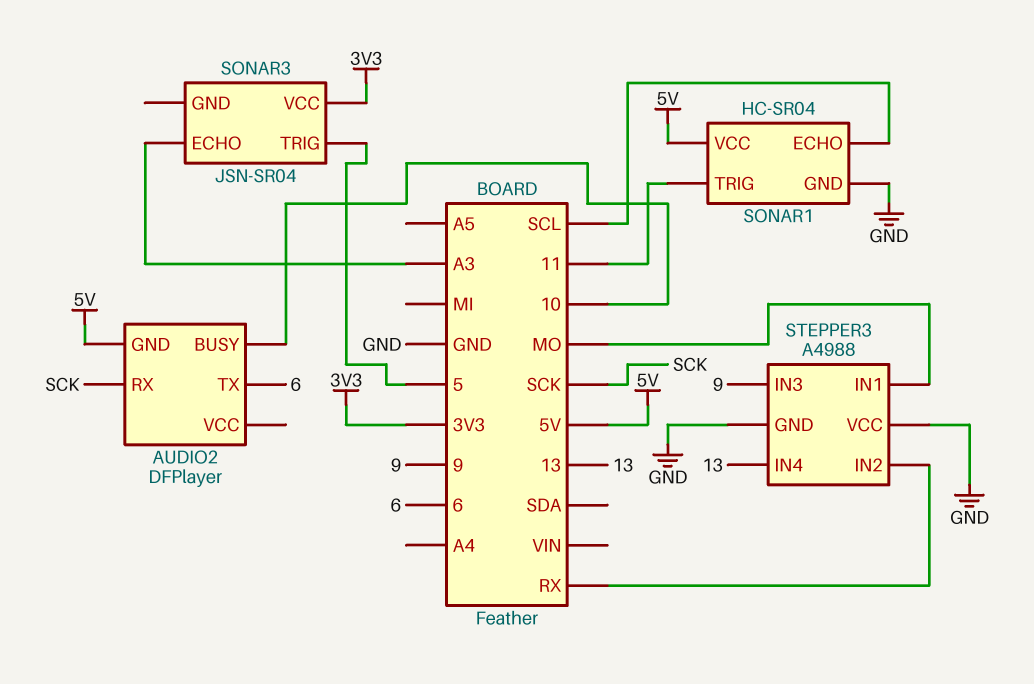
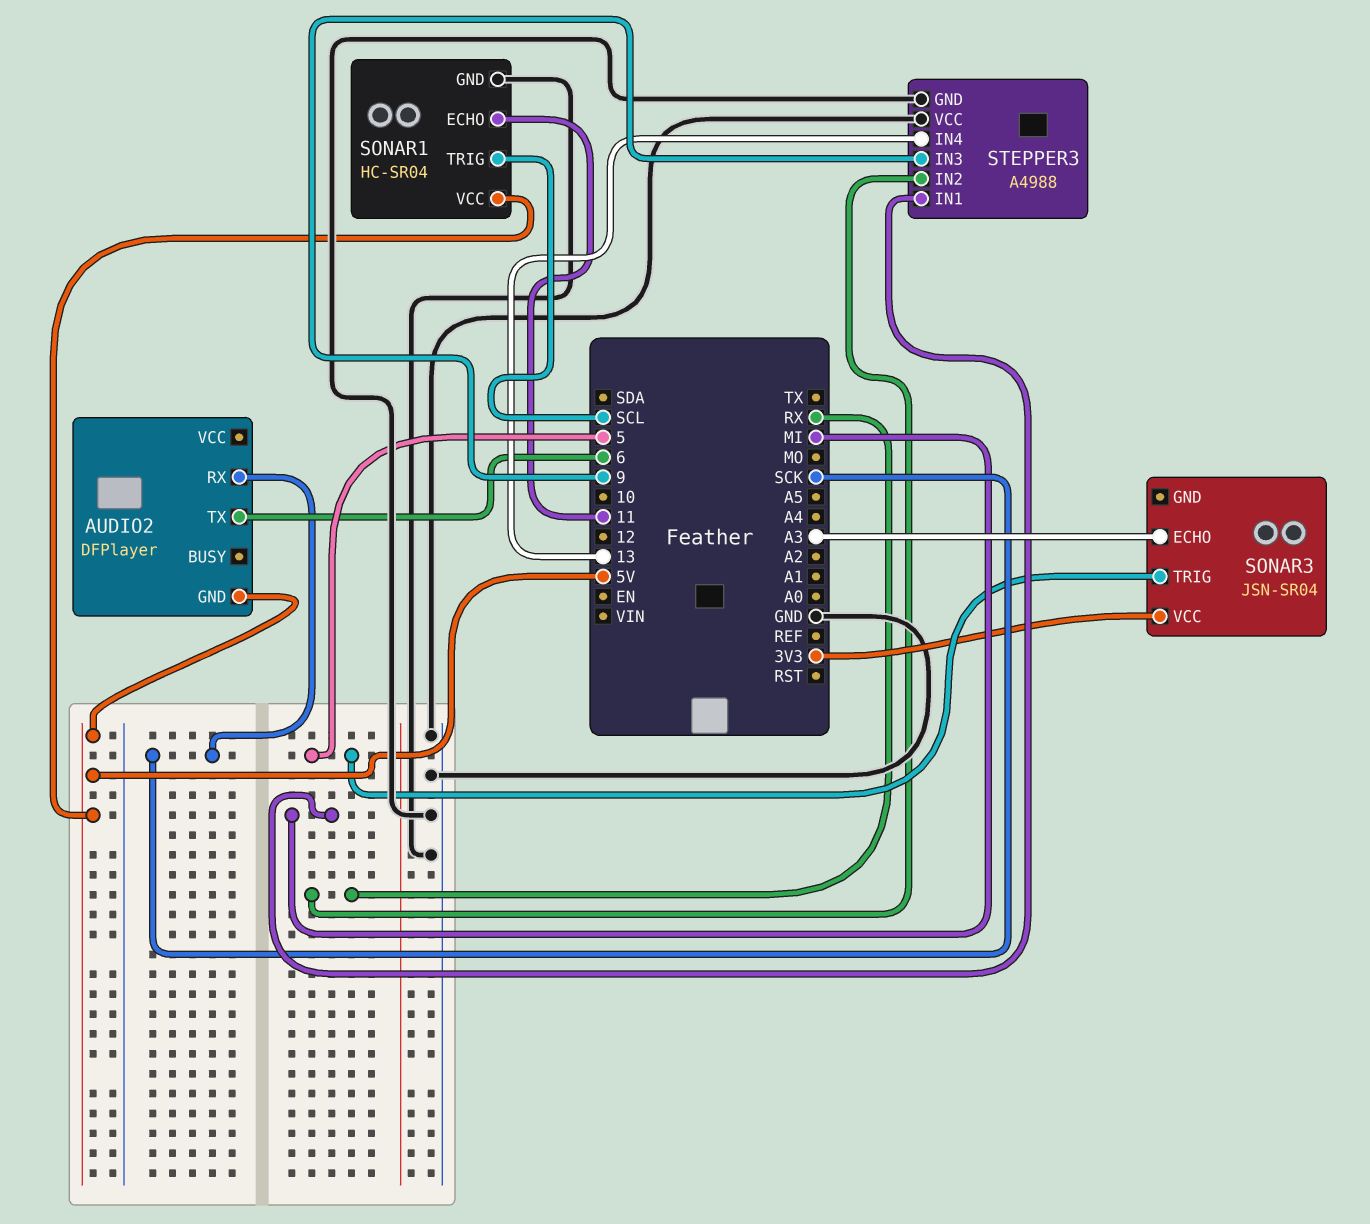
AUDIO2 pin BUSY: 10 -> none
SONAR1 pin ECHO: SCL -> 11
SONAR1 pin TRIG: 11 -> SCL
STEPPER3 pin IN1: MO -> MI

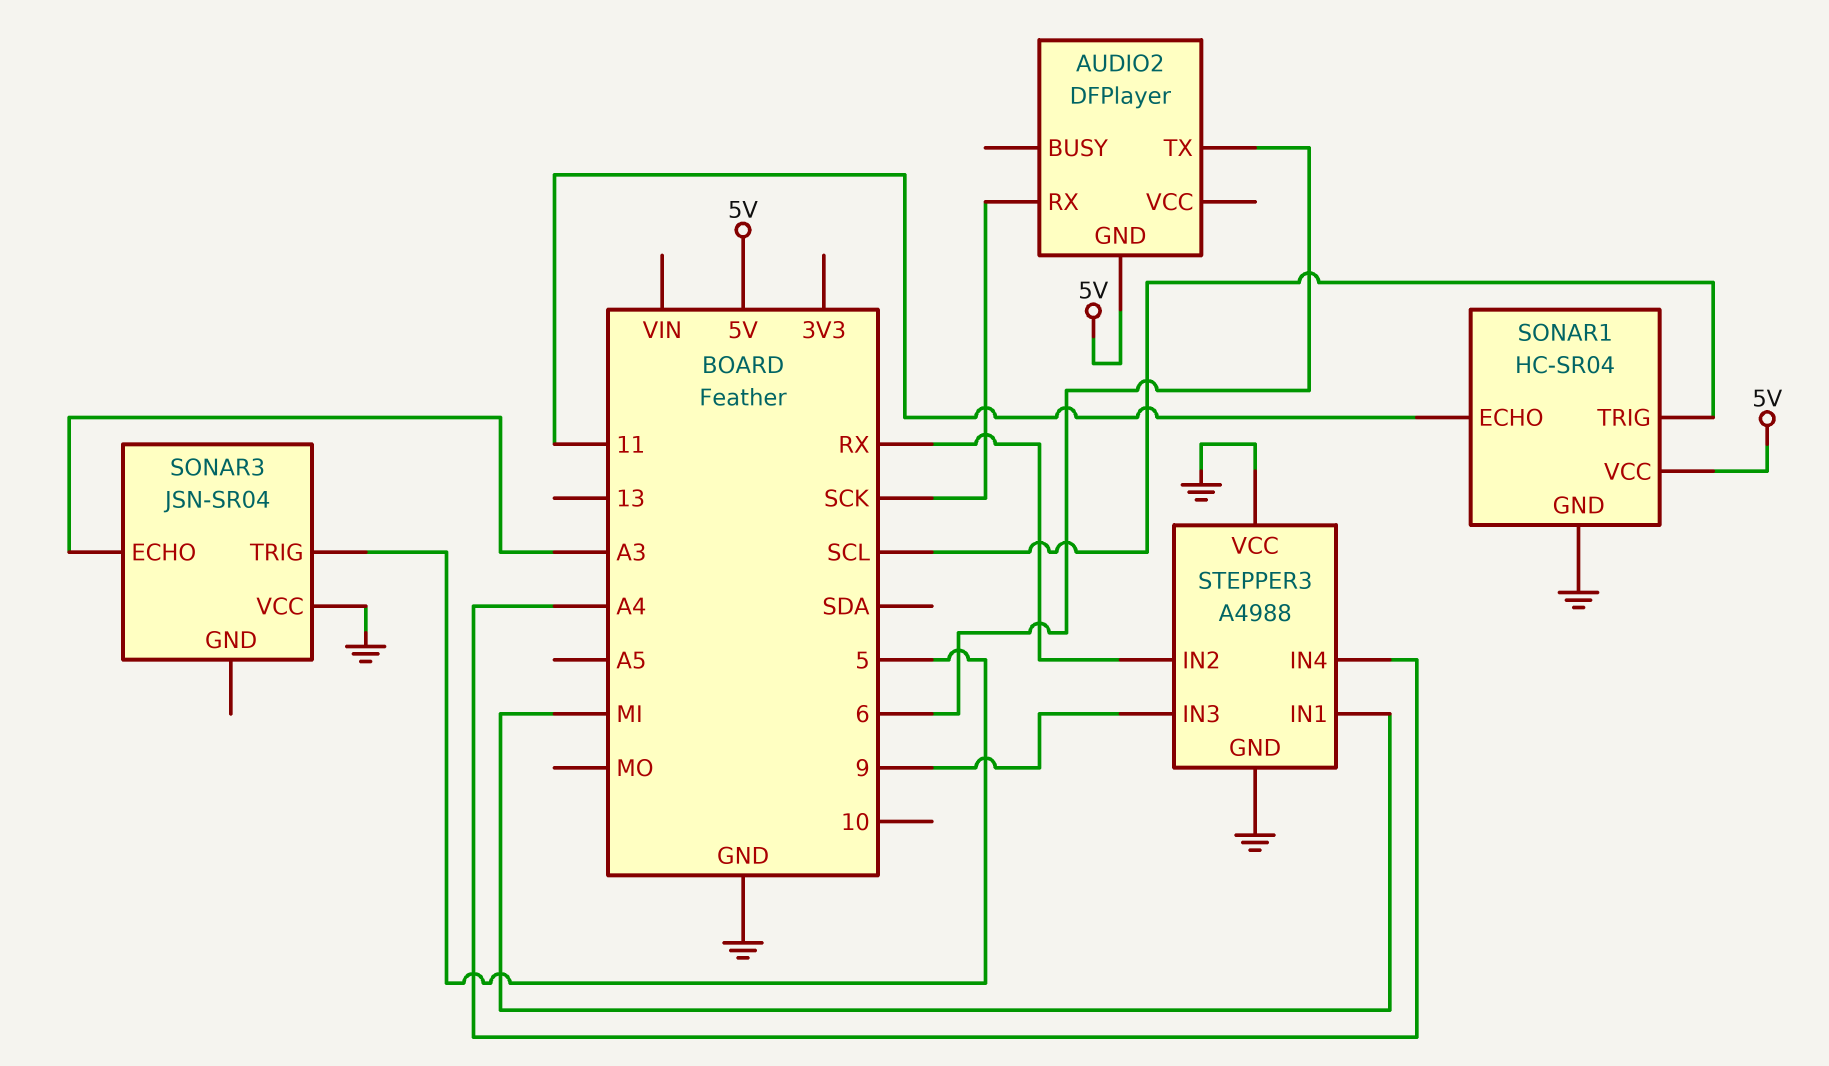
SONAR3 pin VCC: 3V3 -> GND
STEPPER3 pin IN4: 13 -> A4

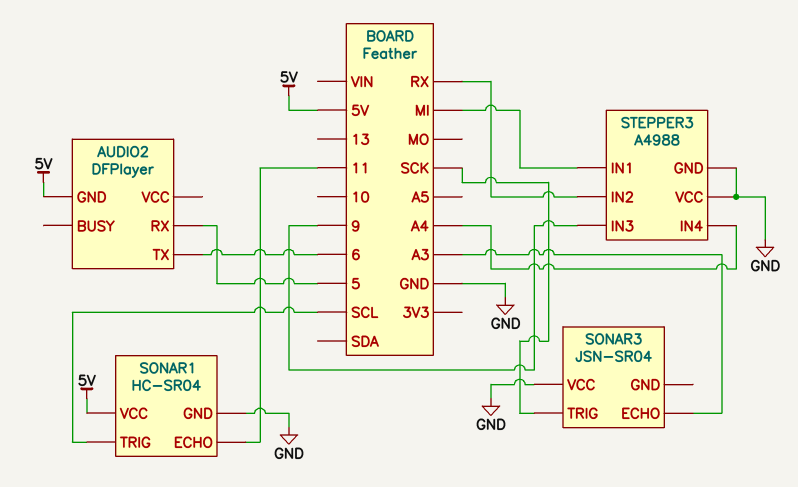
AUDIO2 pin RX: SCK -> 5
SONAR3 pin TRIG: 5 -> SCK

